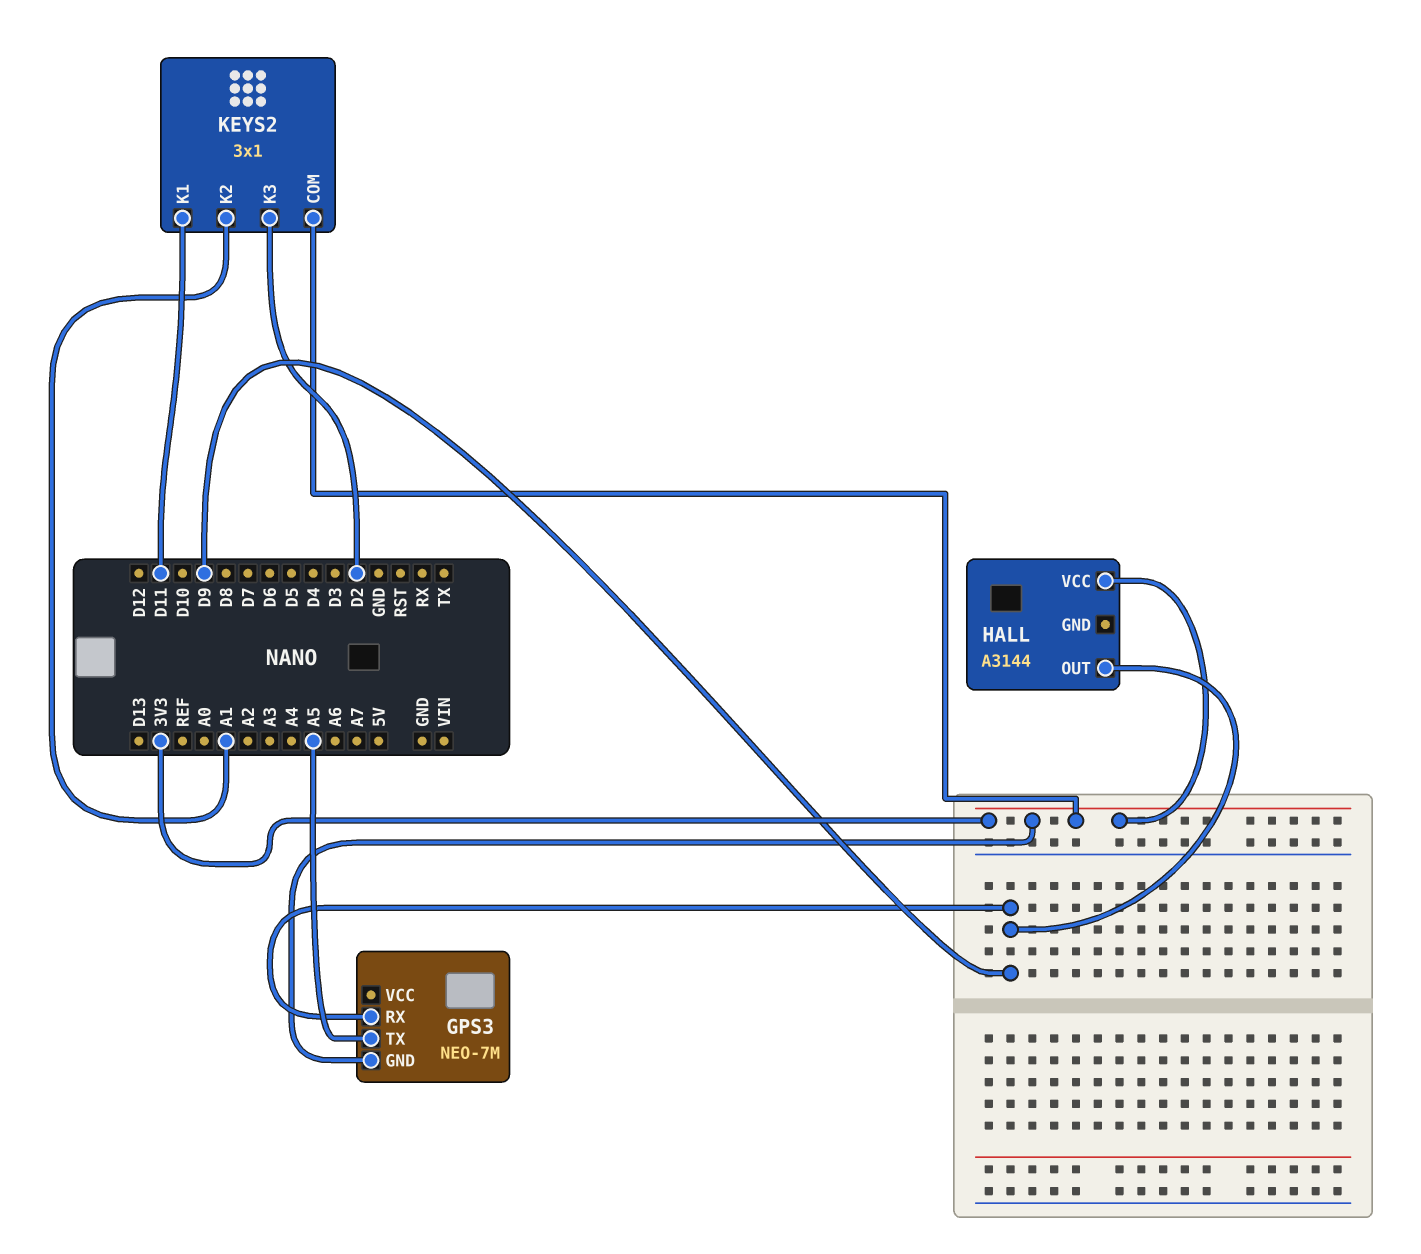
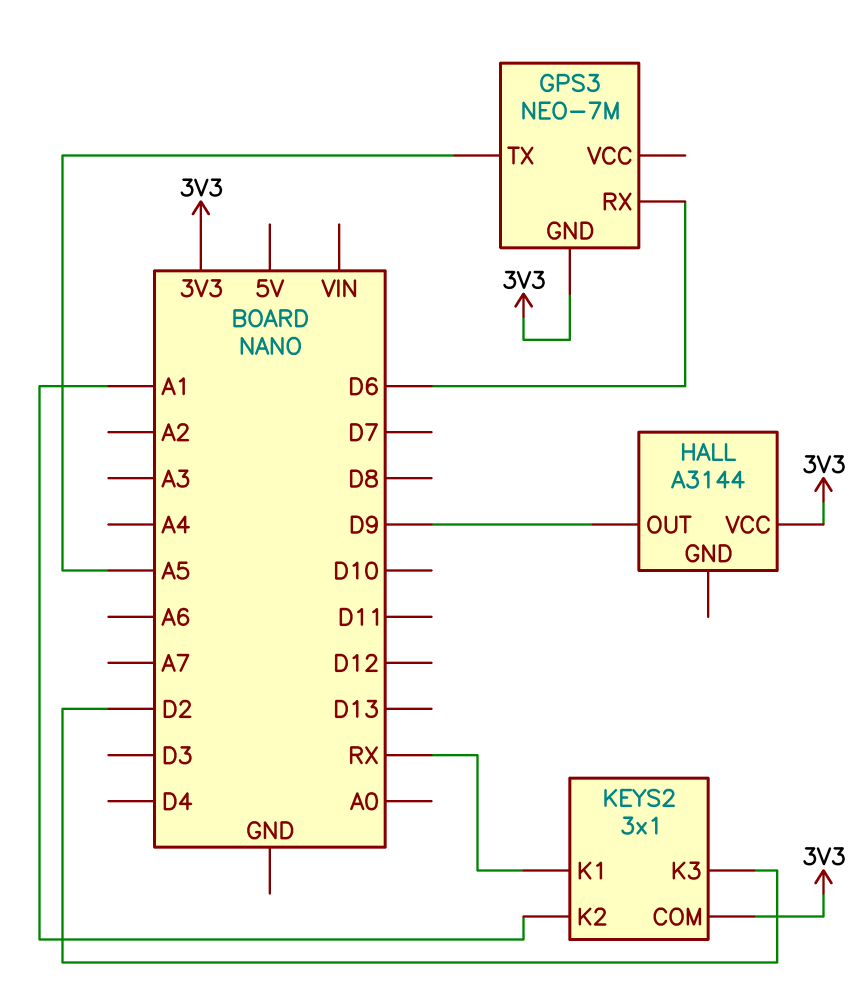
GPS3 pin RX: D9 -> D6
KEYS2 pin K1: D11 -> RX

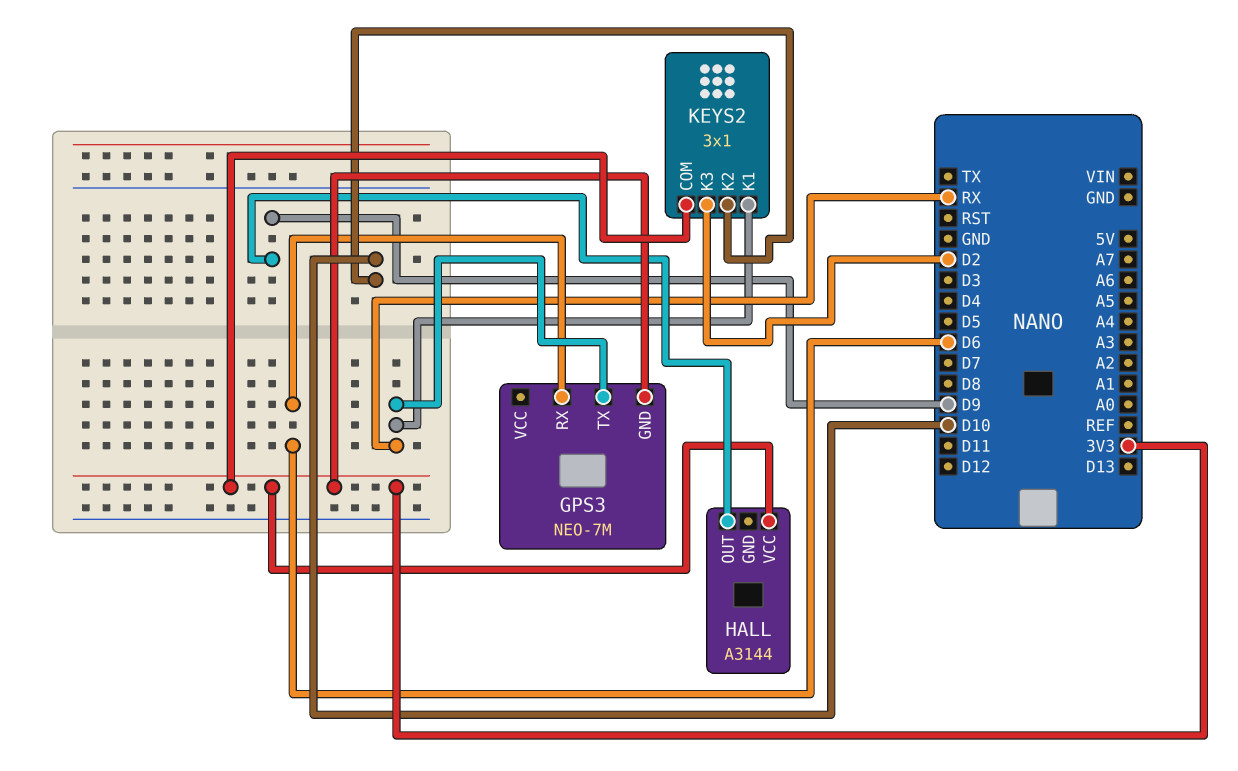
GPS3 pin TX: A5 -> RX
KEYS2 pin K2: A1 -> D10

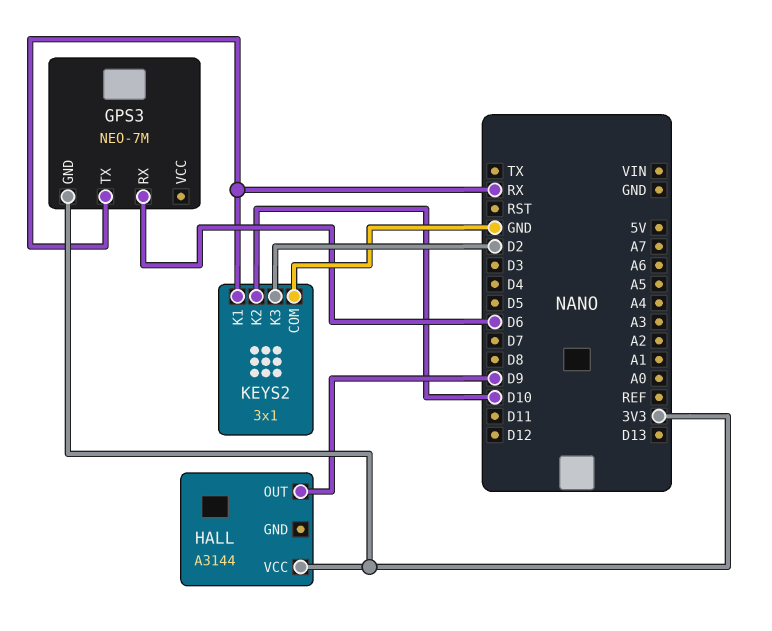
KEYS2 pin COM: 3V3 -> GND

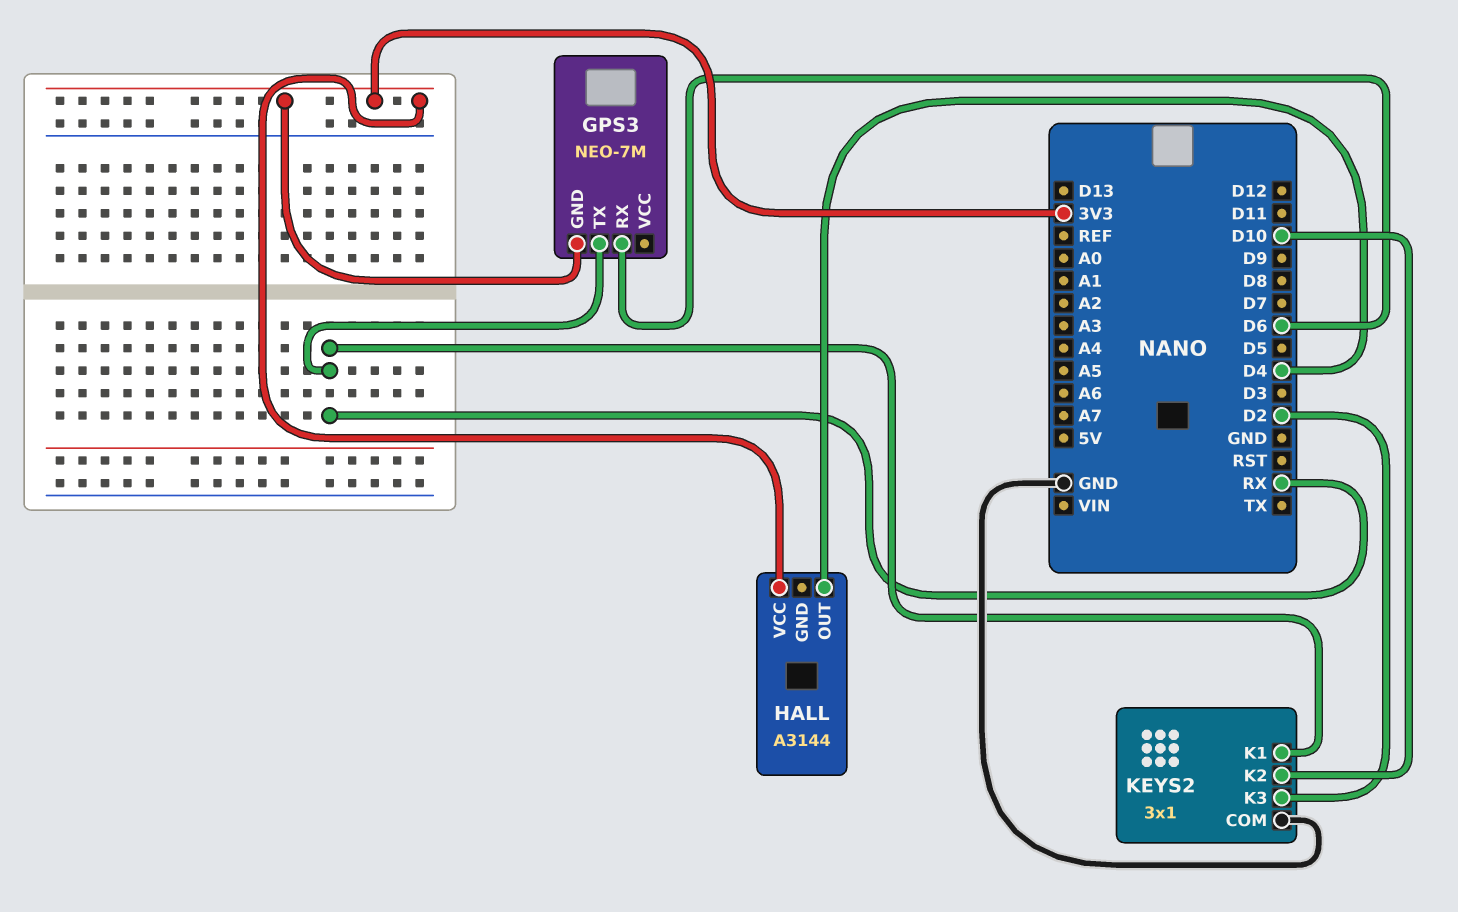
HALL pin OUT: D9 -> D4

